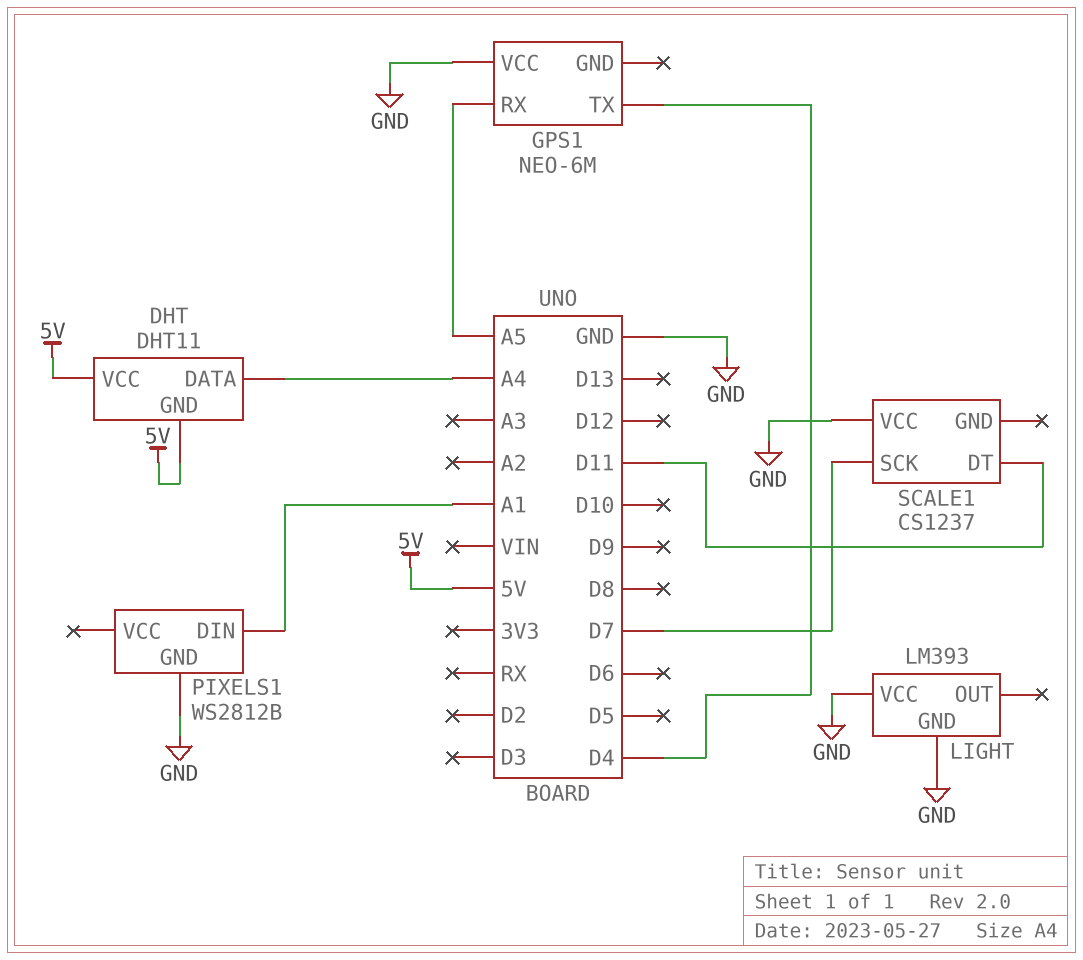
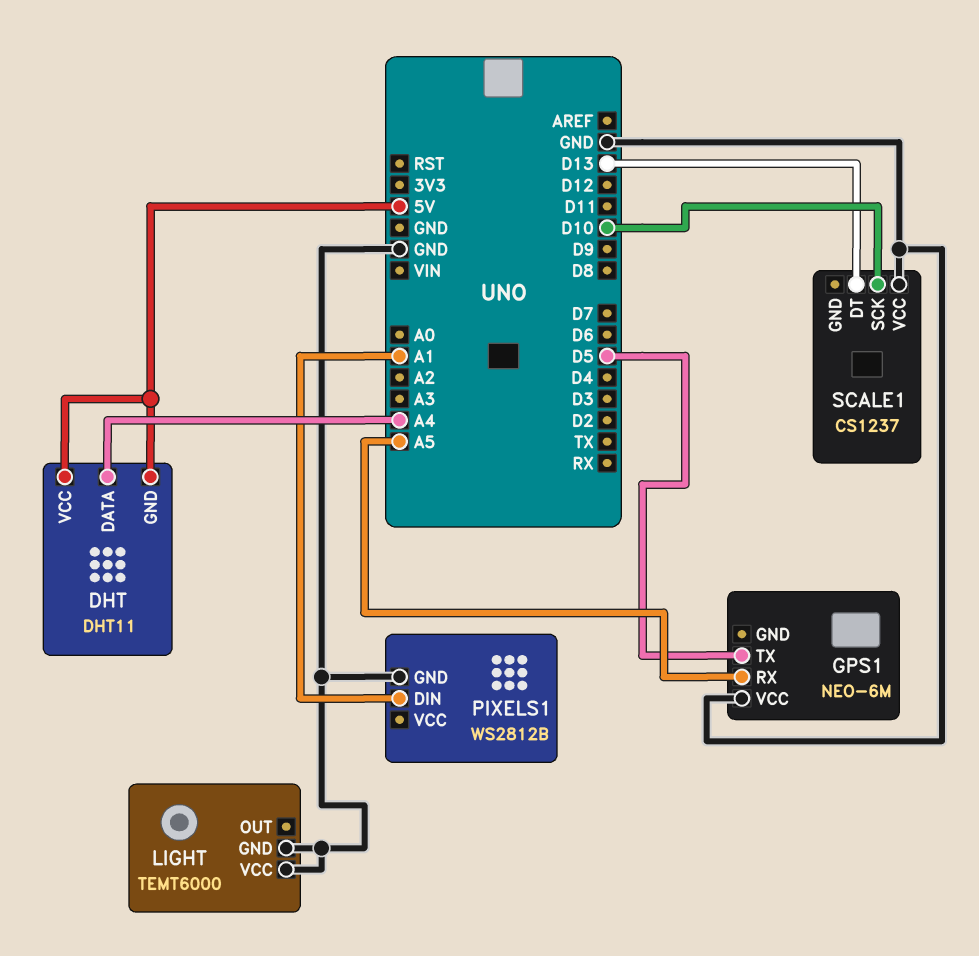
GPS1 pin TX: D4 -> D5
LIGHT: LM393 -> TEMT6000
SCALE1 pin DT: D11 -> D13
SCALE1 pin SCK: D7 -> D10

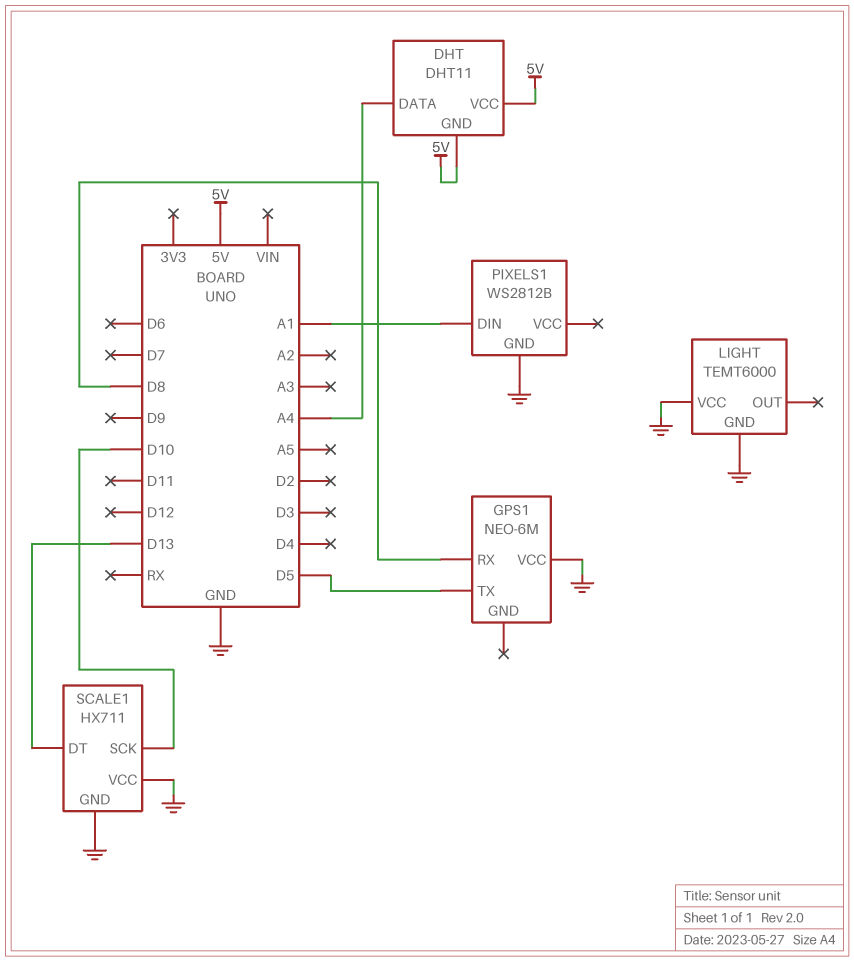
GPS1 pin RX: A5 -> D8
SCALE1: CS1237 -> HX711
SCALE1 pin GND: none -> GND

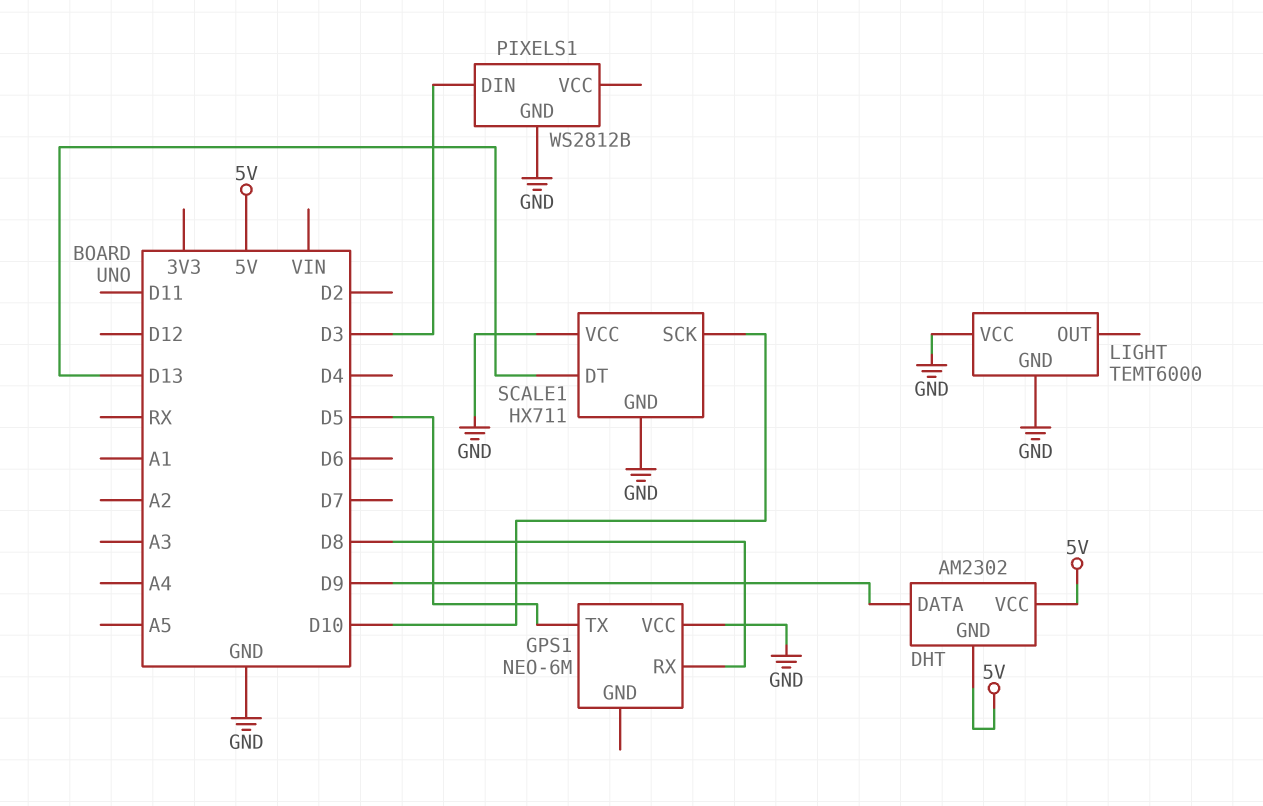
DHT: DHT11 -> AM2302
DHT pin DATA: A4 -> D9
PIXELS1 pin DIN: A1 -> D3

